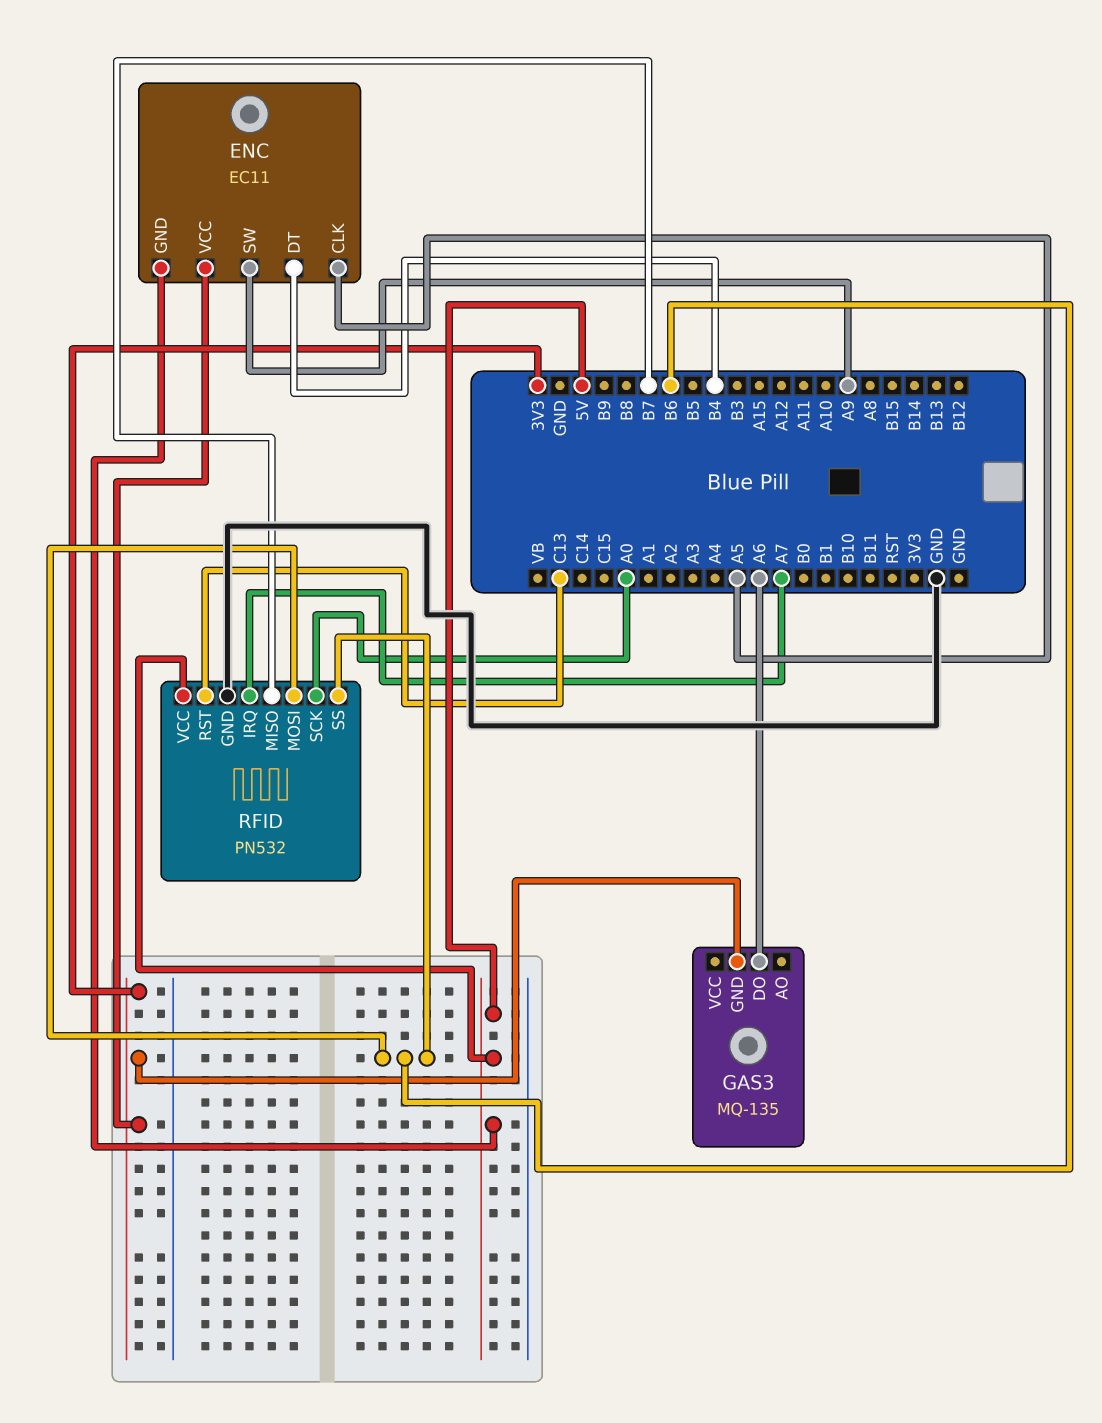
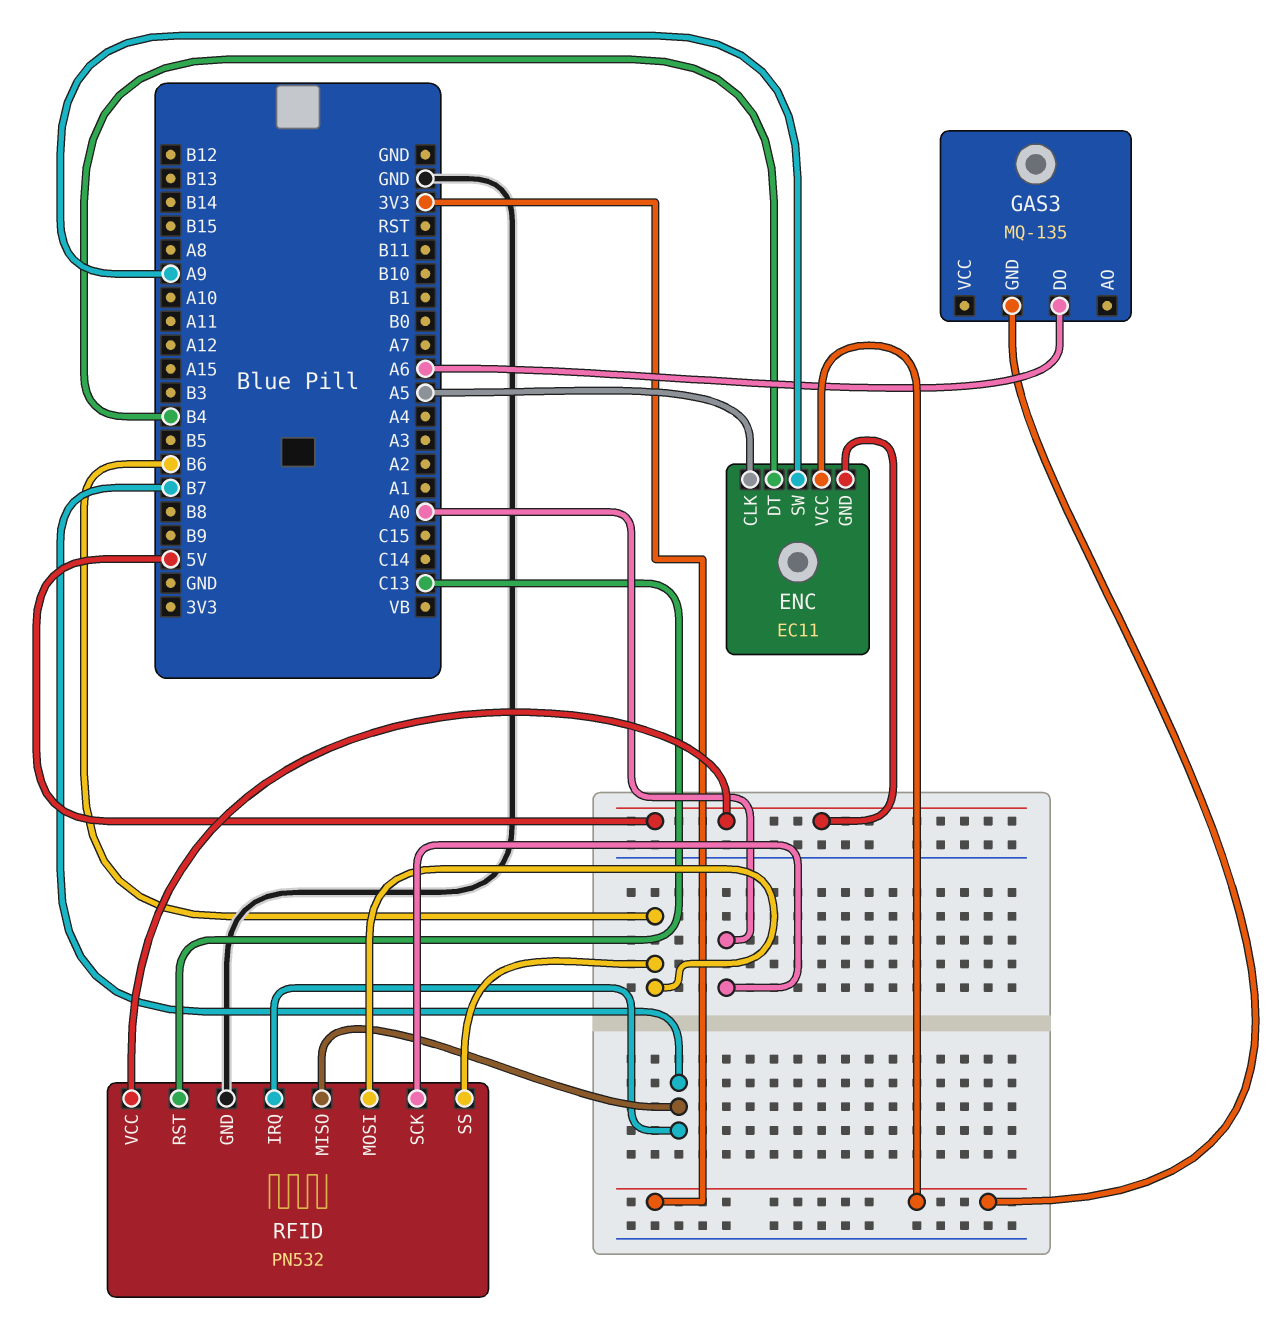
RFID pin IRQ: A7 -> B7

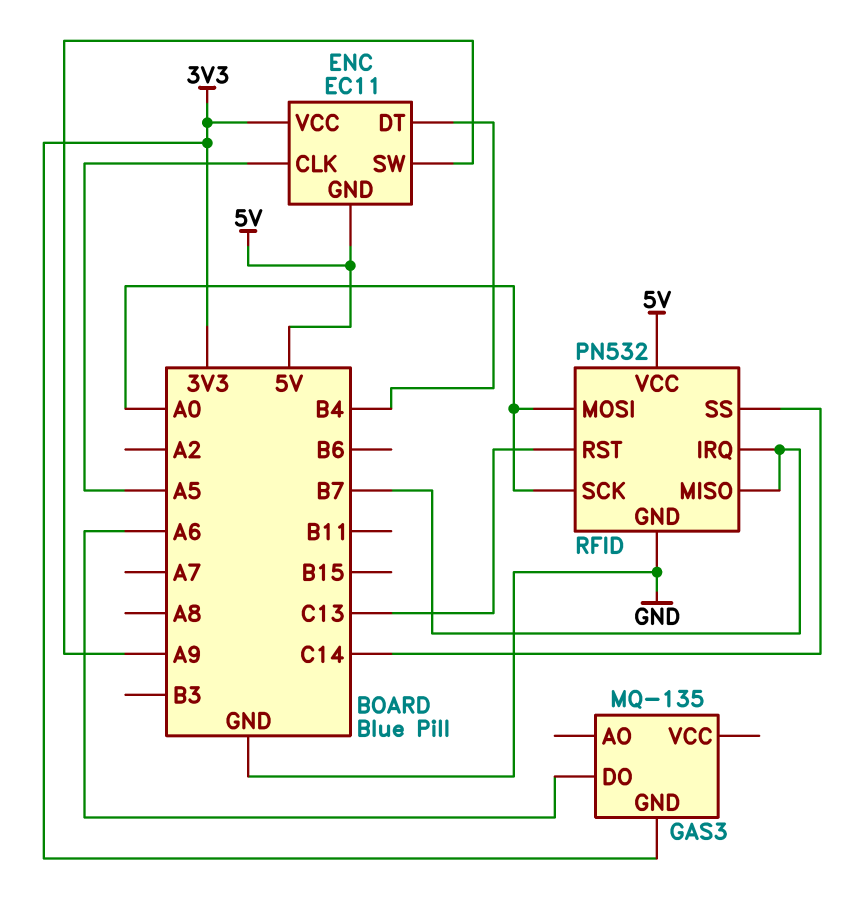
RFID pin MOSI: B6 -> A0
RFID pin SS: B6 -> C14

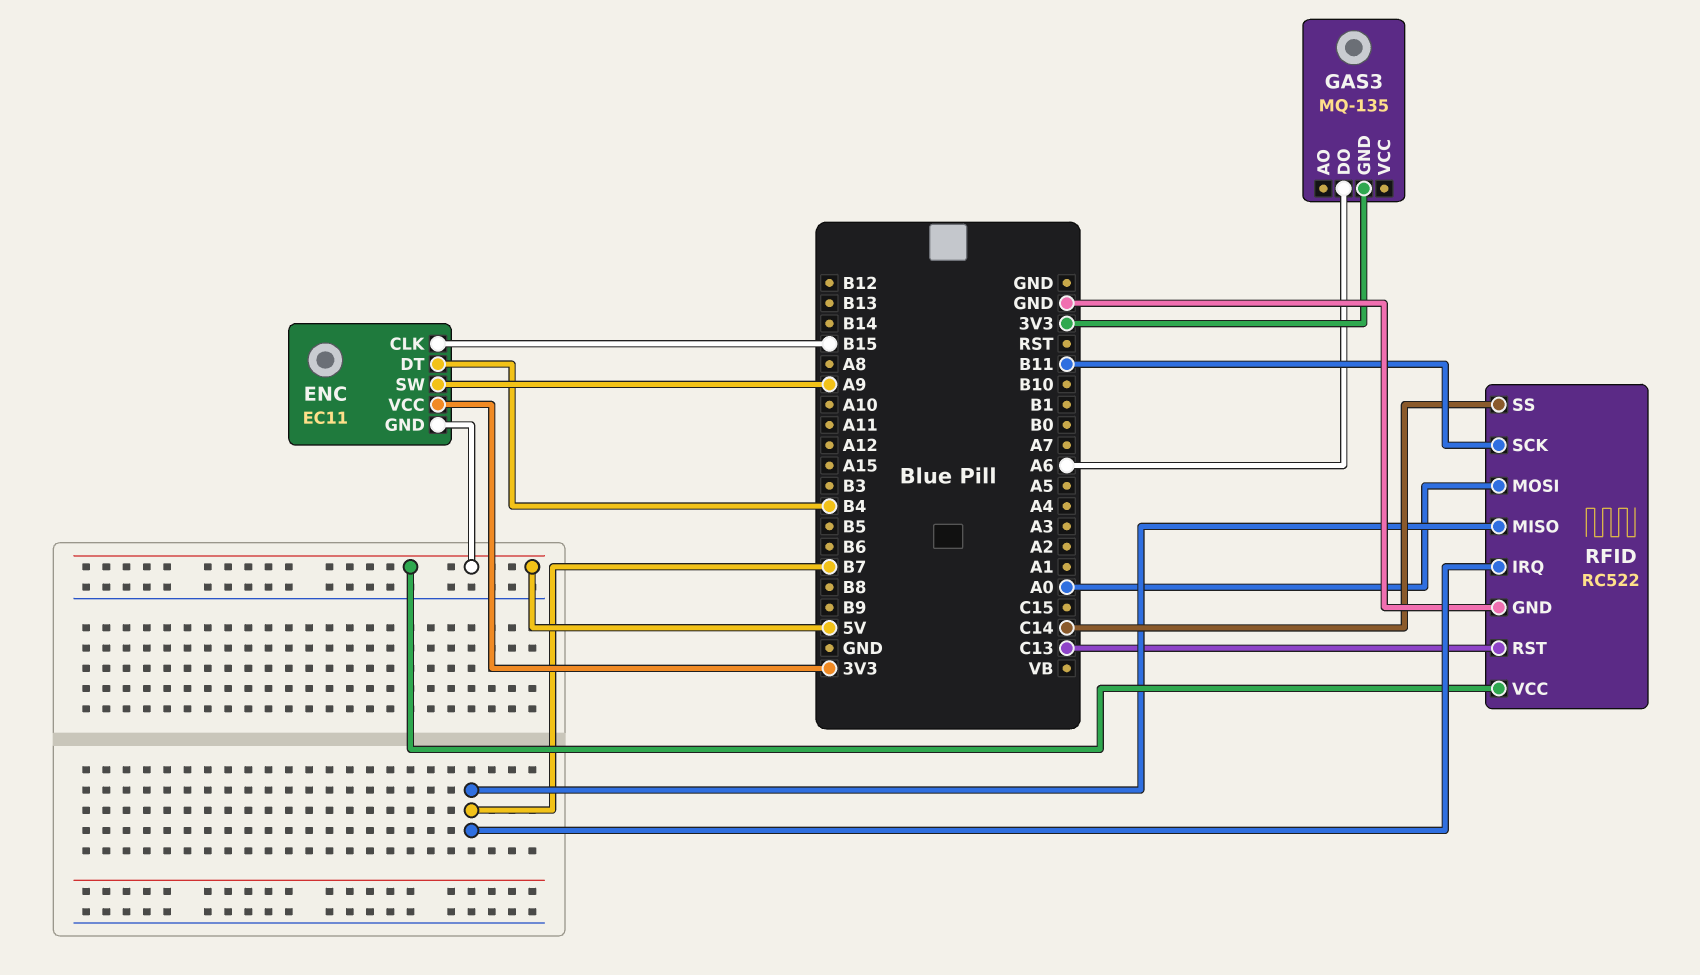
ENC pin CLK: A5 -> B15
RFID: PN532 -> RC522
RFID pin SCK: A0 -> B11

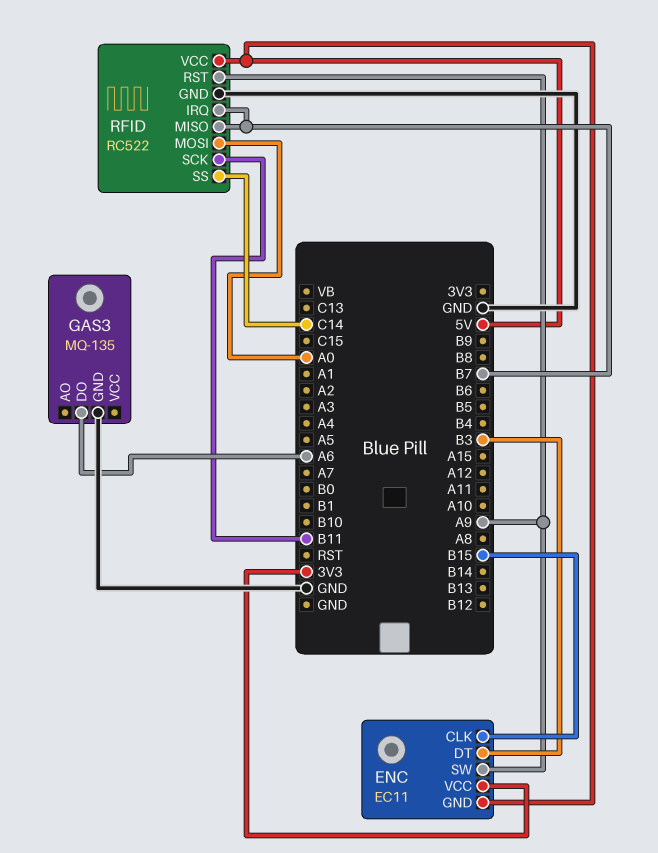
ENC pin DT: B4 -> B3
GAS3 pin GND: 3V3 -> GND
RFID pin RST: C13 -> A9

